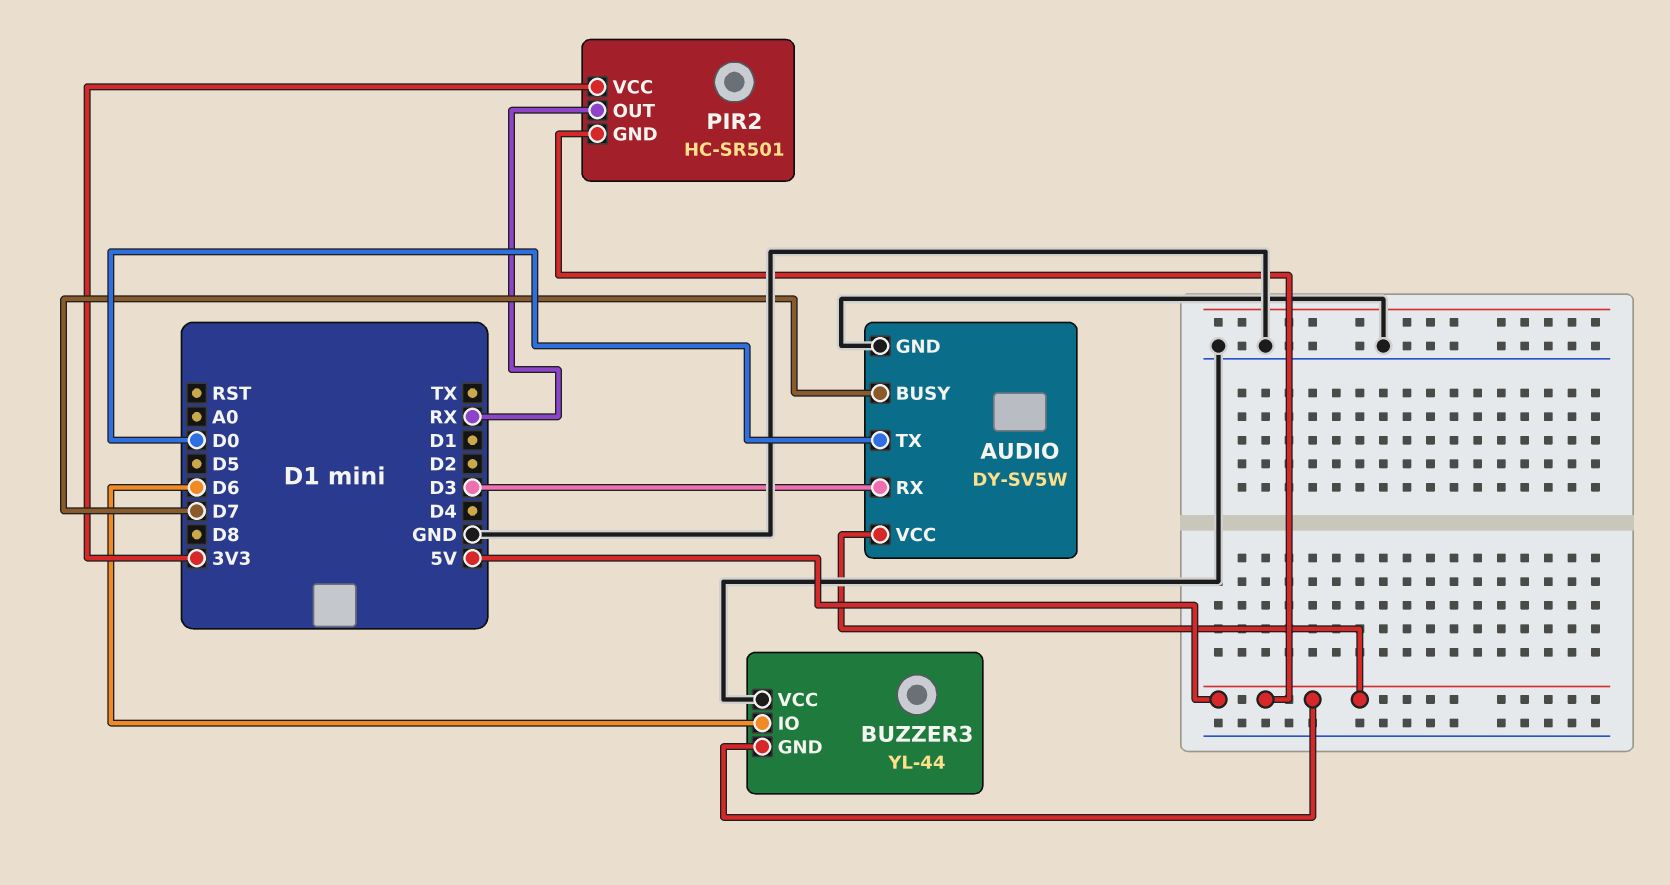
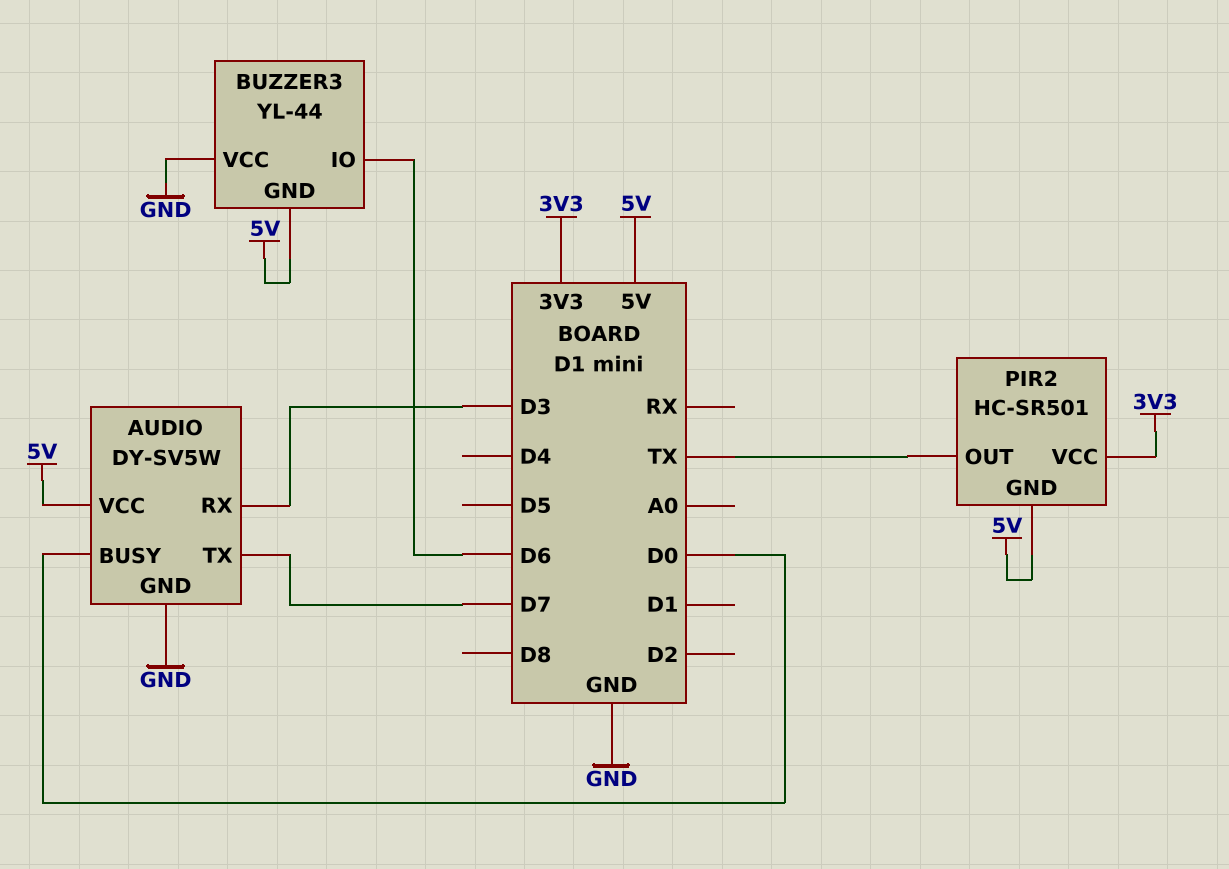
AUDIO pin BUSY: D7 -> D0
AUDIO pin TX: D0 -> D7
PIR2 pin OUT: RX -> TX

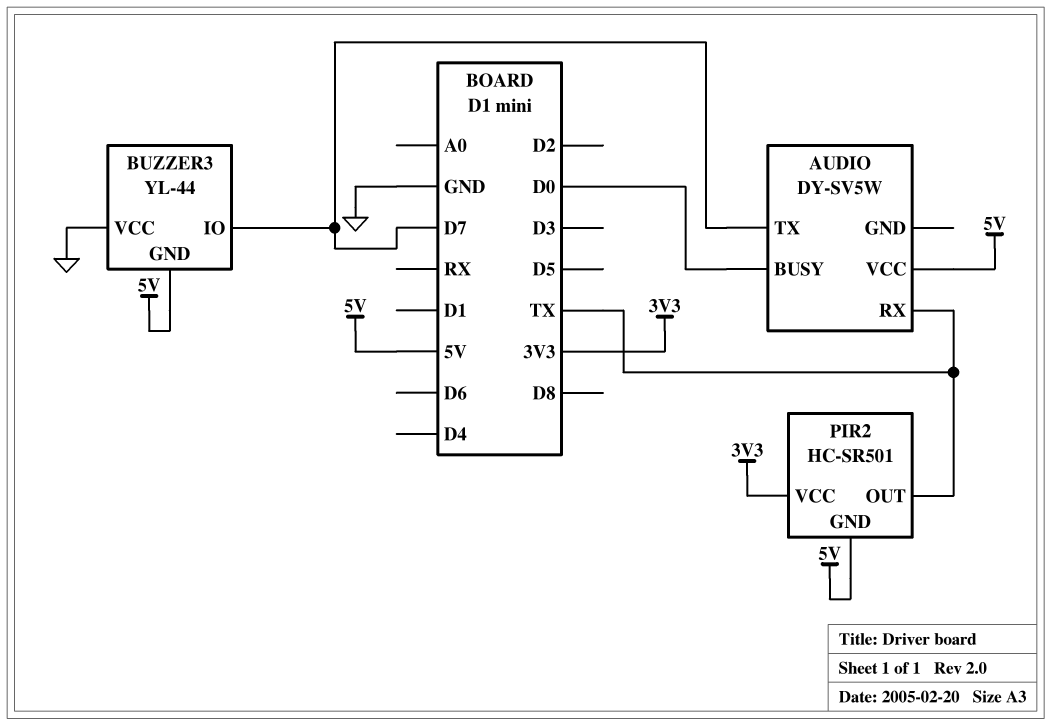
AUDIO pin GND: GND -> none
AUDIO pin RX: D3 -> TX
BUZZER3 pin IO: D6 -> D7

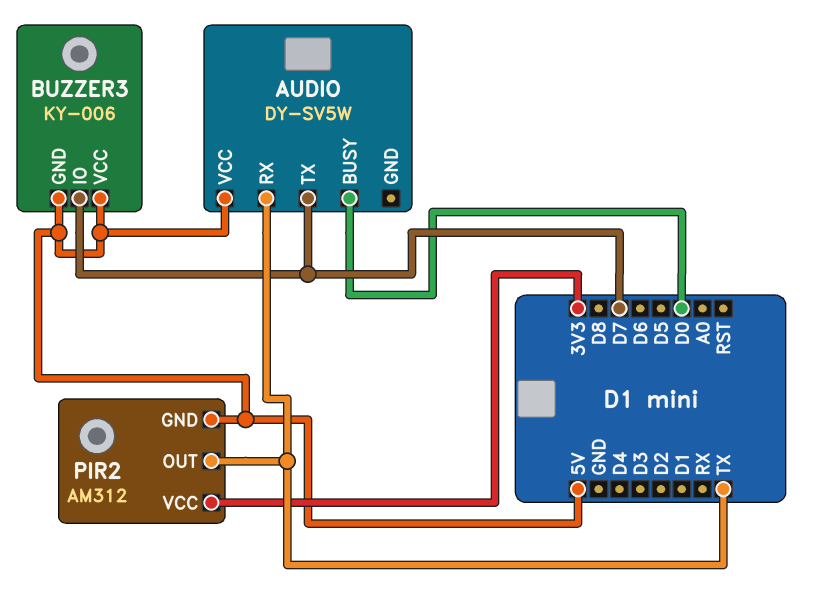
BUZZER3: YL-44 -> KY-006
BUZZER3 pin VCC: GND -> 5V
PIR2: HC-SR501 -> AM312

